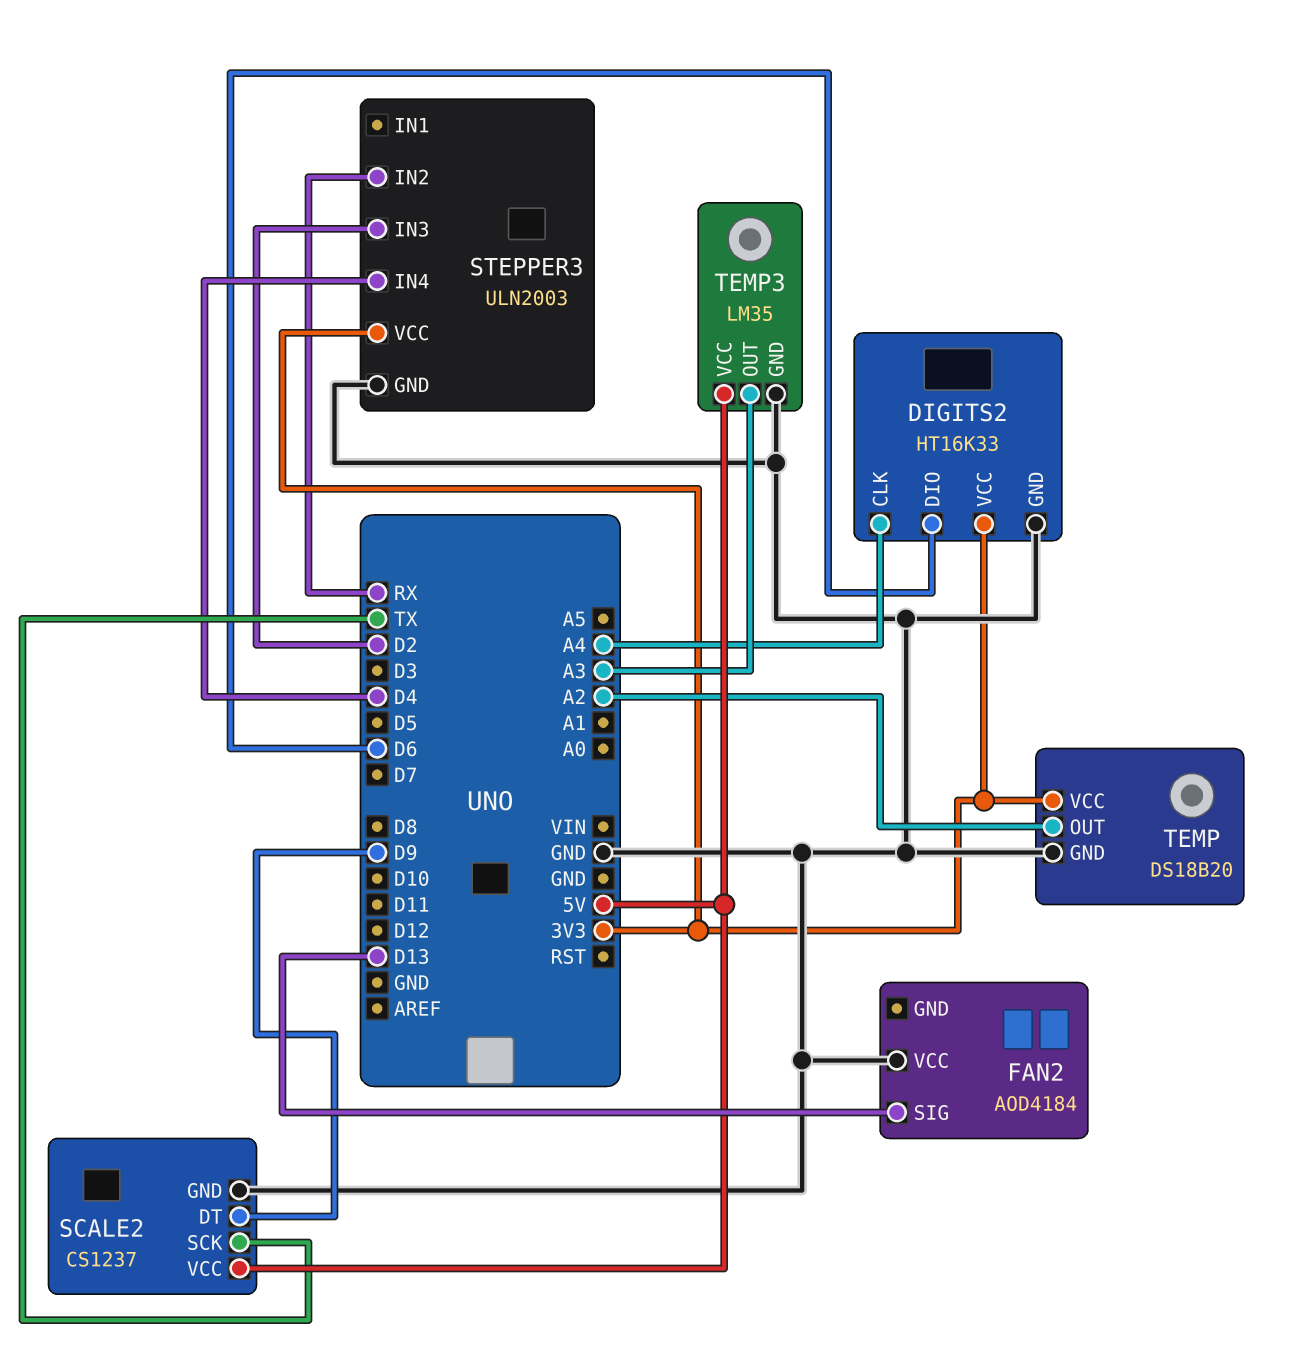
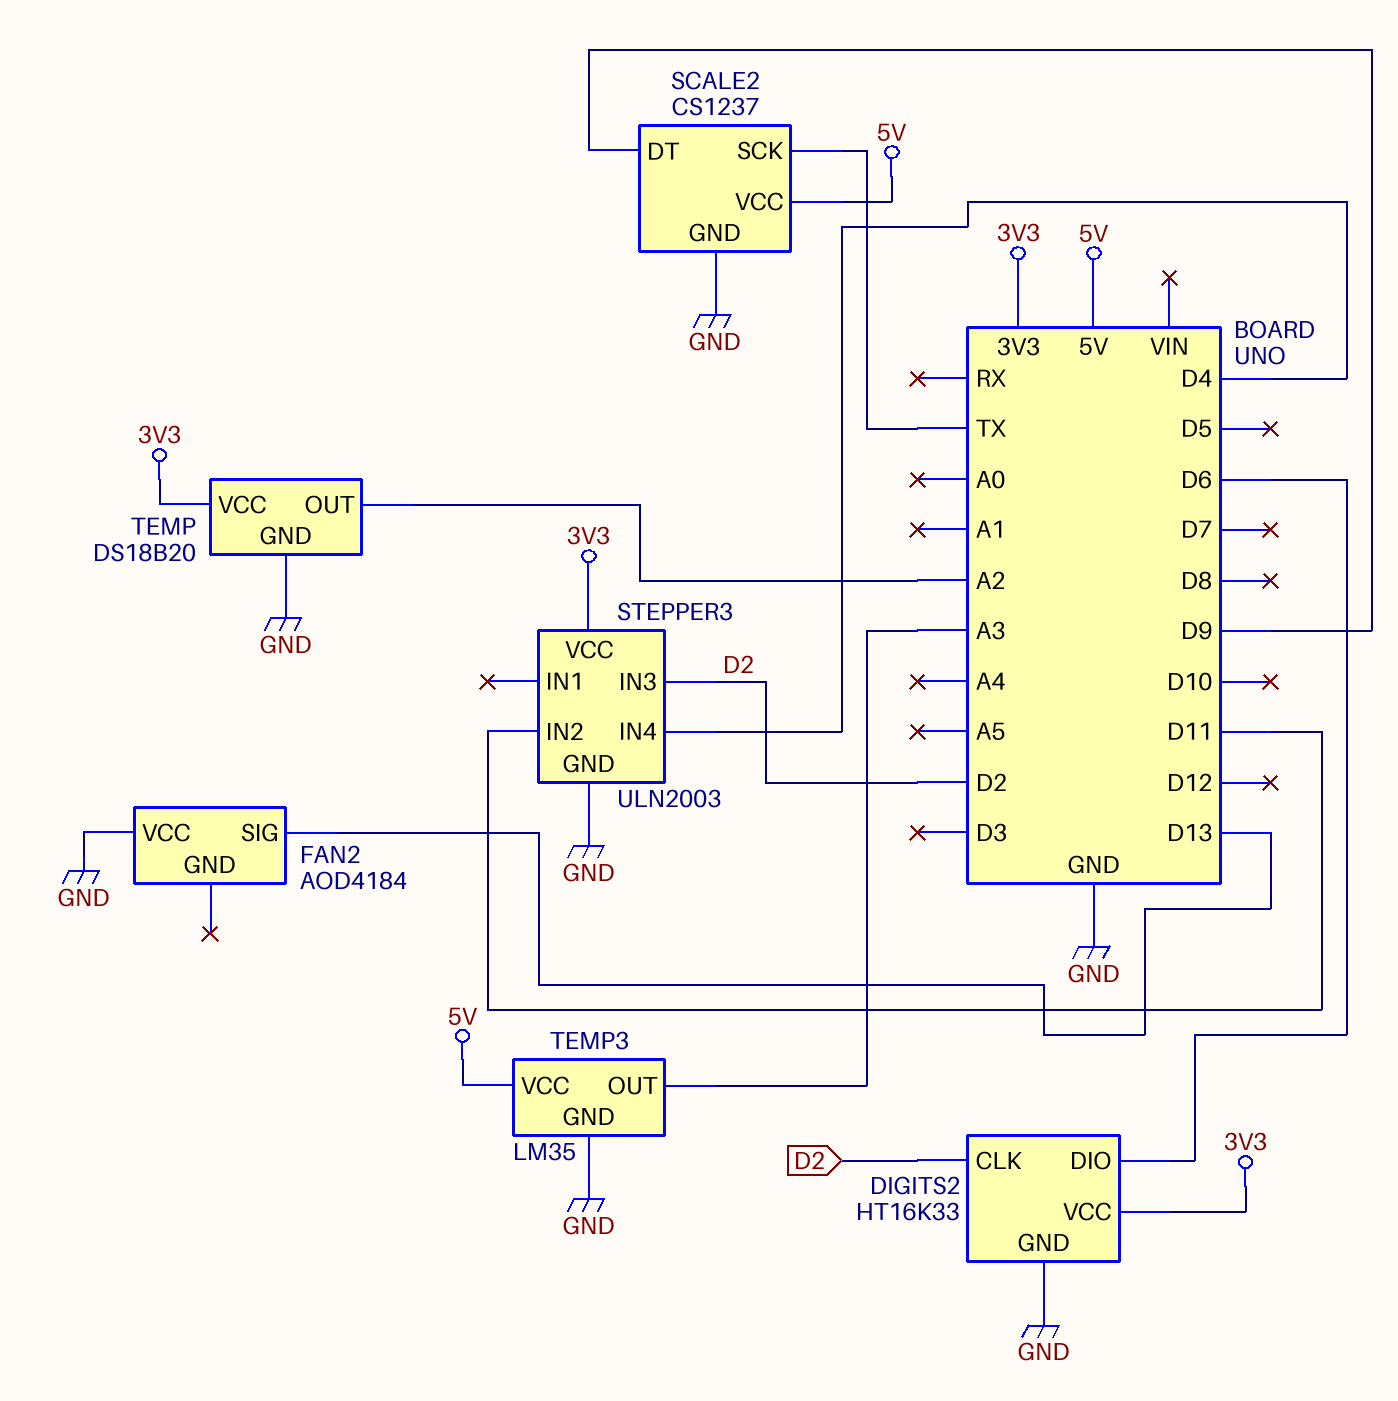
DIGITS2 pin CLK: A4 -> D2
STEPPER3 pin IN2: RX -> D11

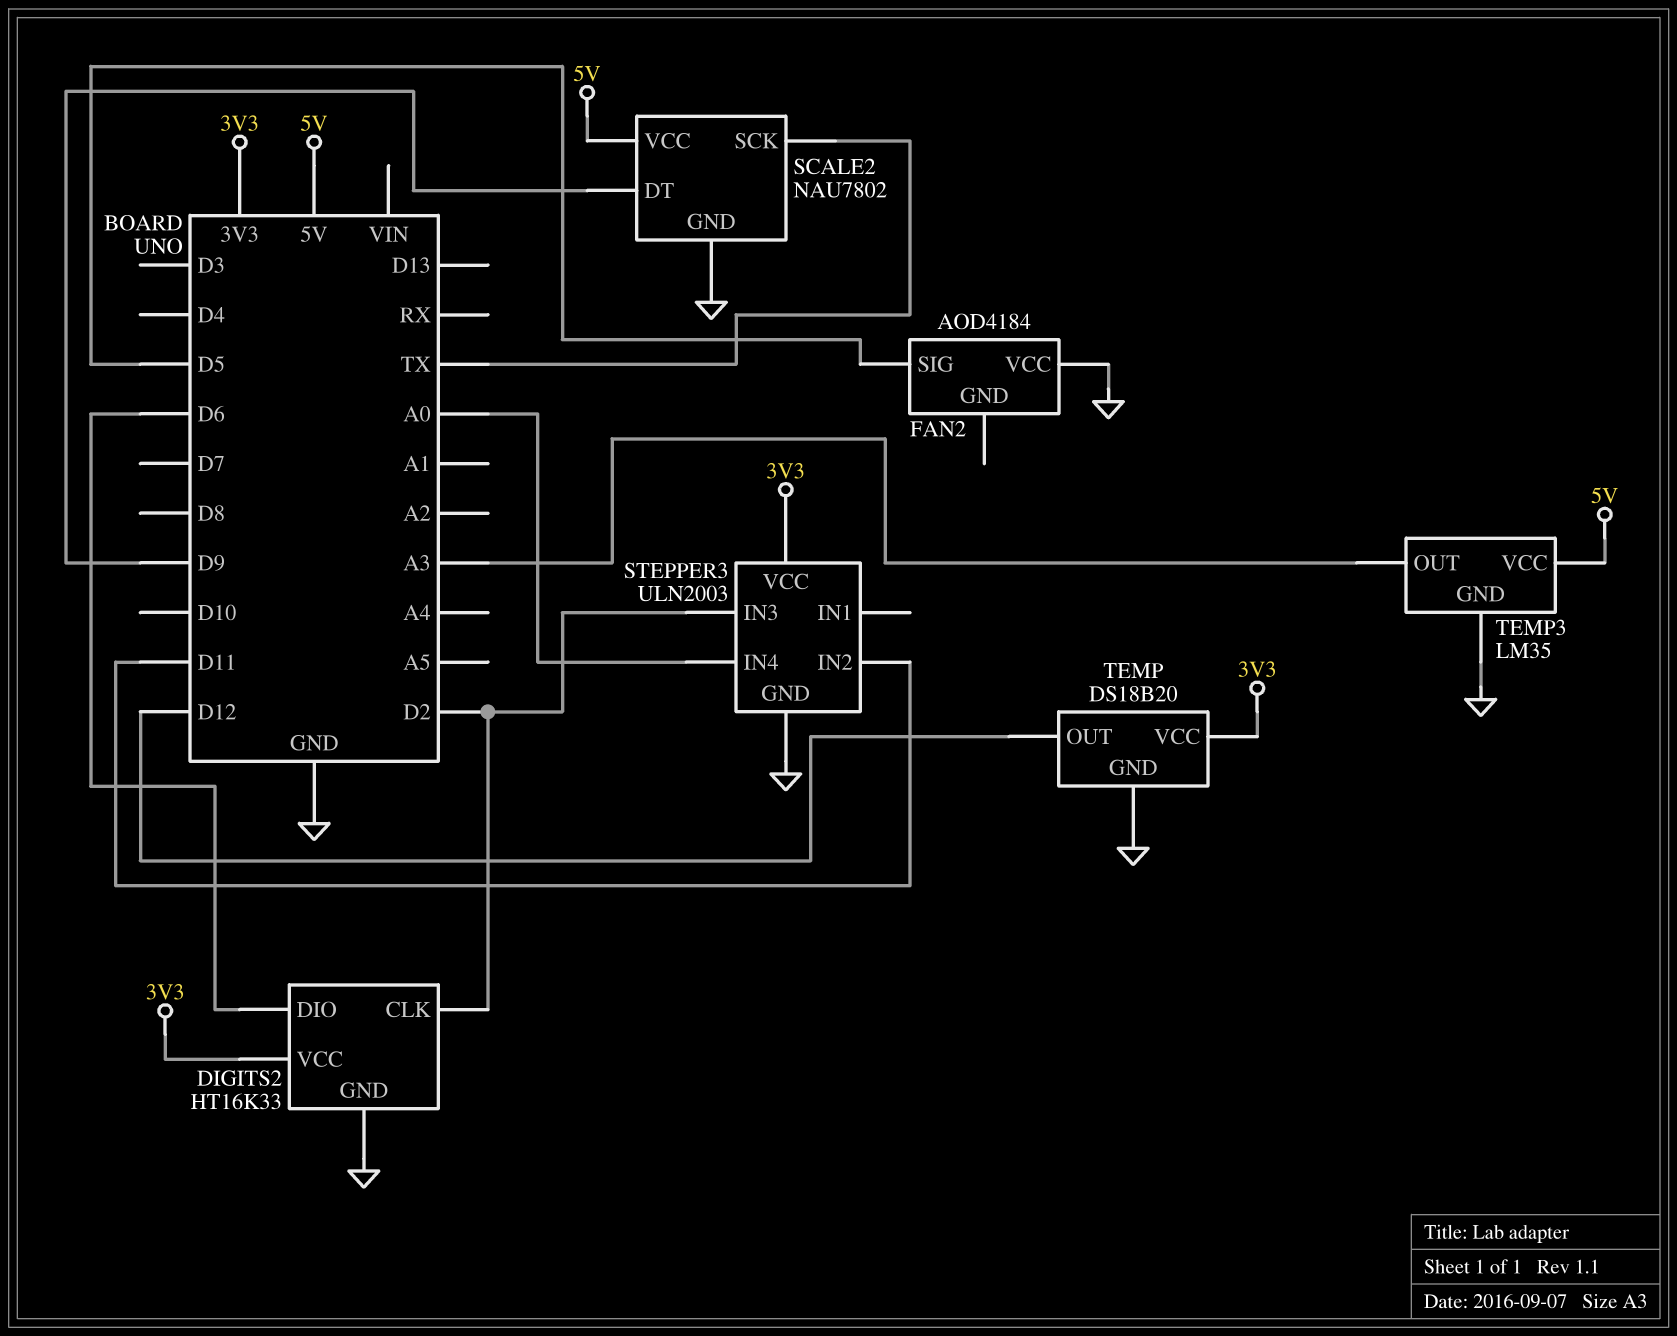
FAN2 pin SIG: D13 -> D5
SCALE2: CS1237 -> NAU7802
STEPPER3 pin IN4: D4 -> A0
TEMP pin OUT: A2 -> D12

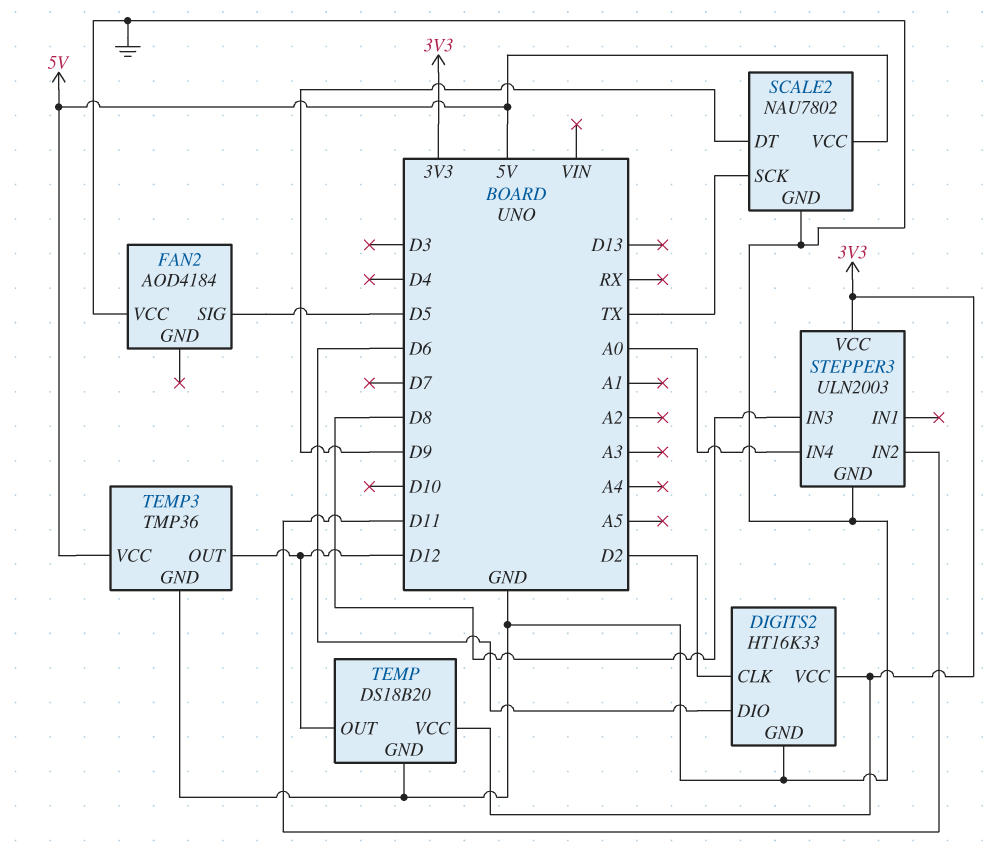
STEPPER3 pin IN3: D2 -> D8
TEMP3: LM35 -> TMP36
TEMP3 pin OUT: A3 -> D12

